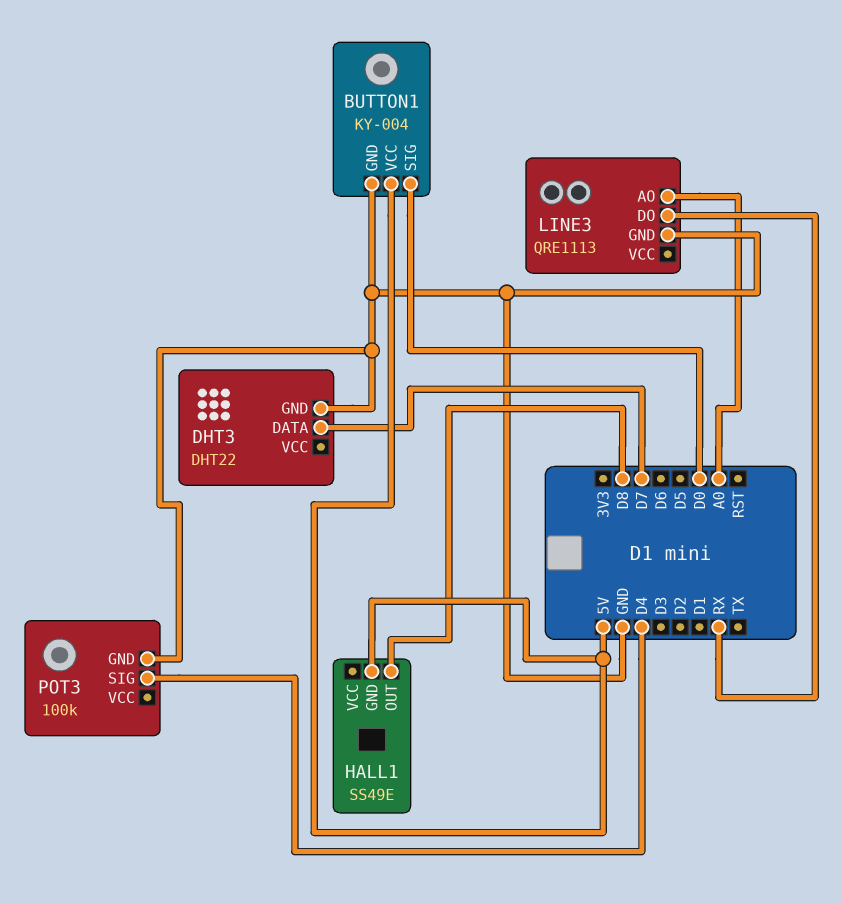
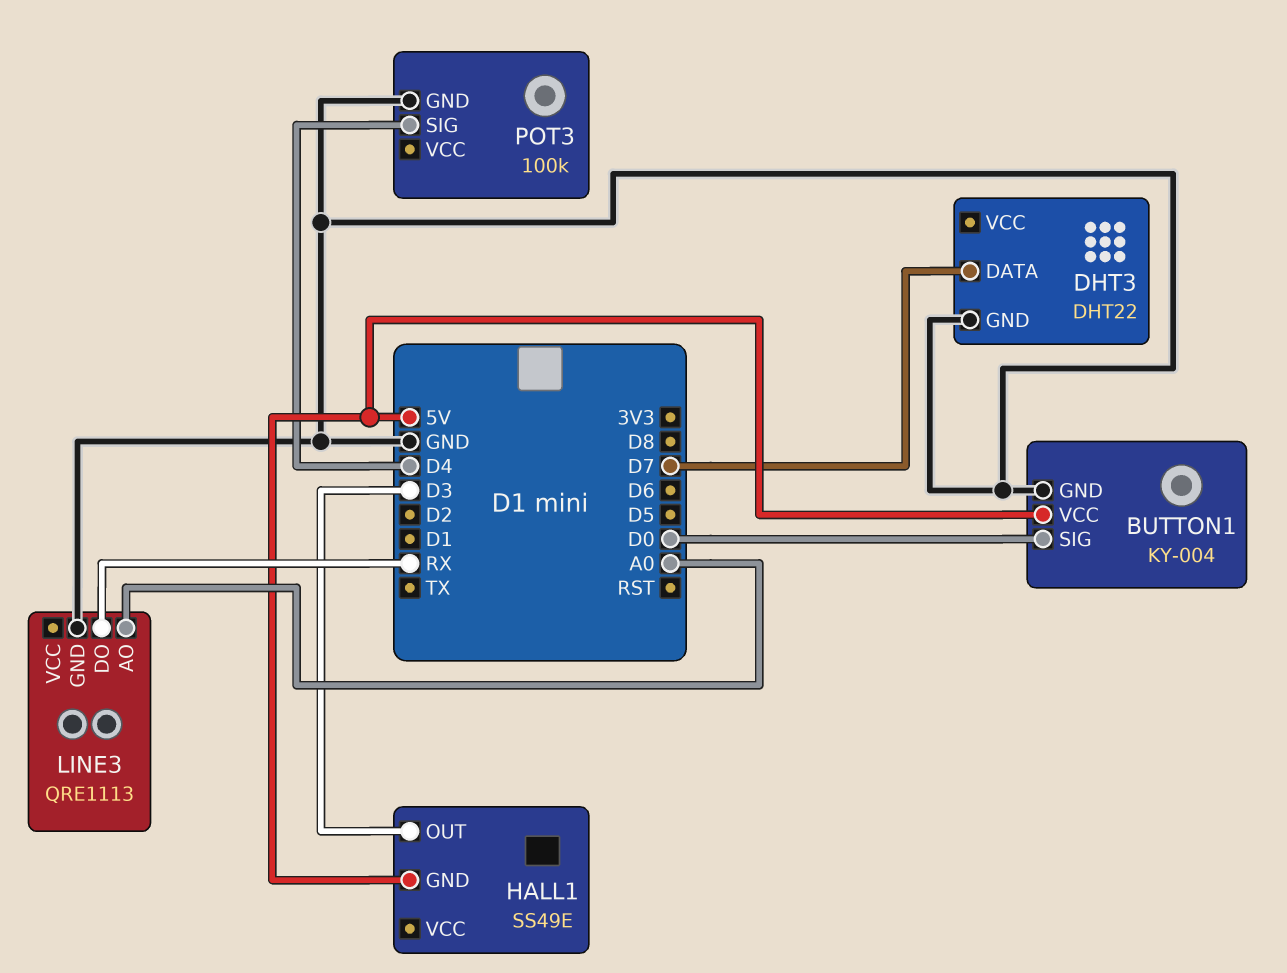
HALL1 pin OUT: D8 -> D3

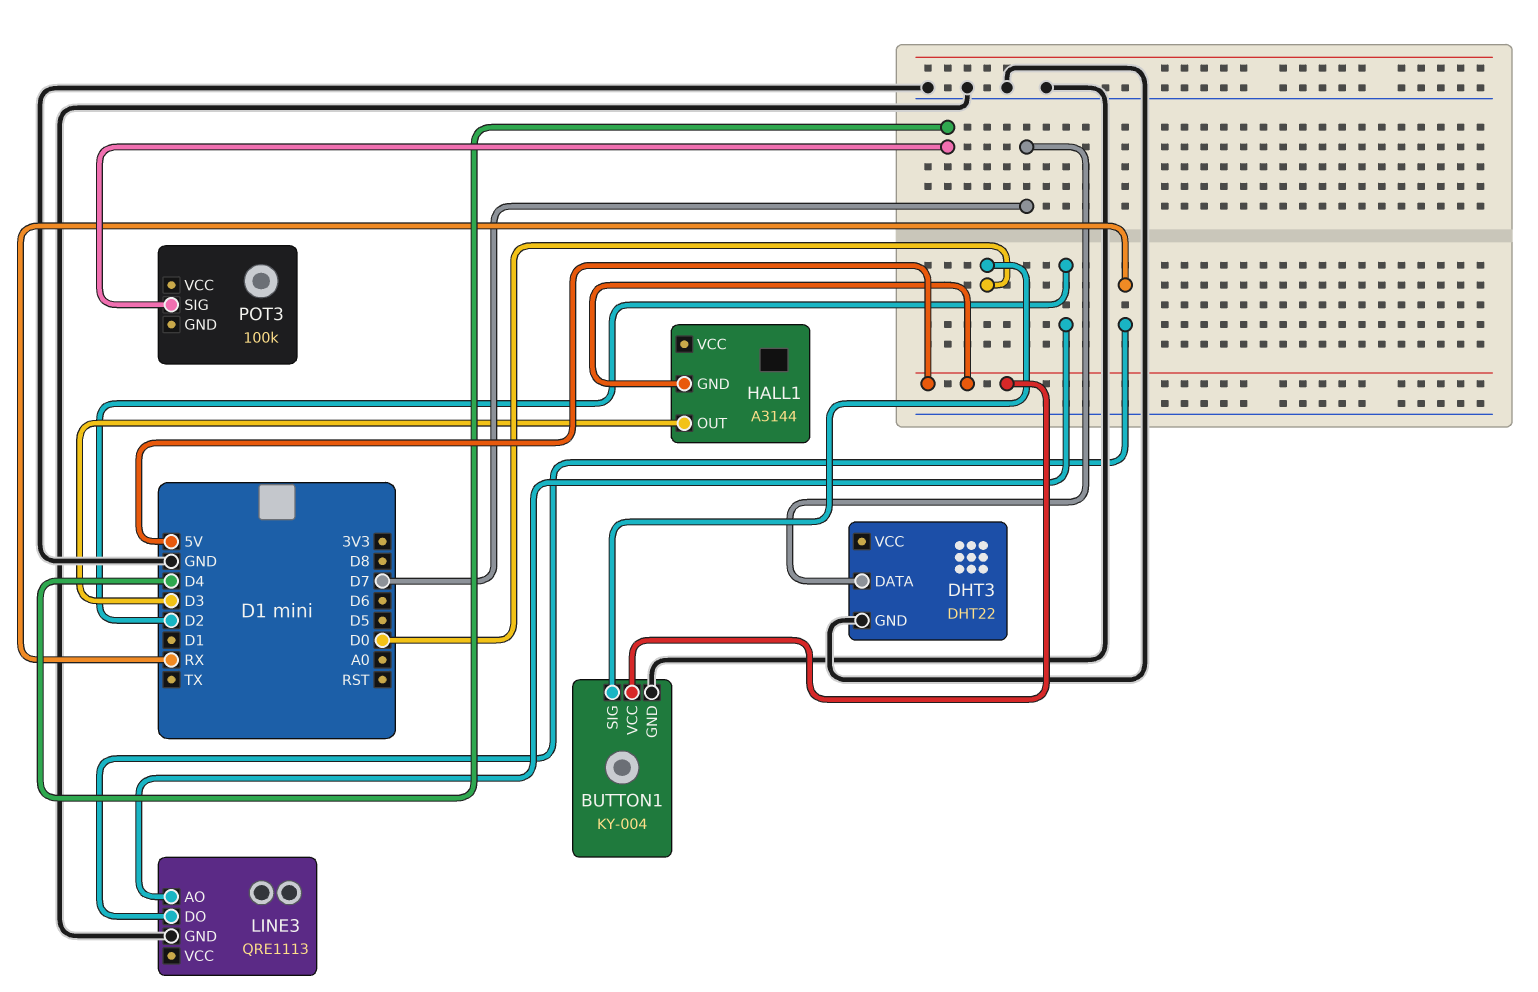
HALL1: SS49E -> A3144
LINE3 pin AO: A0 -> D2
POT3 pin GND: GND -> none

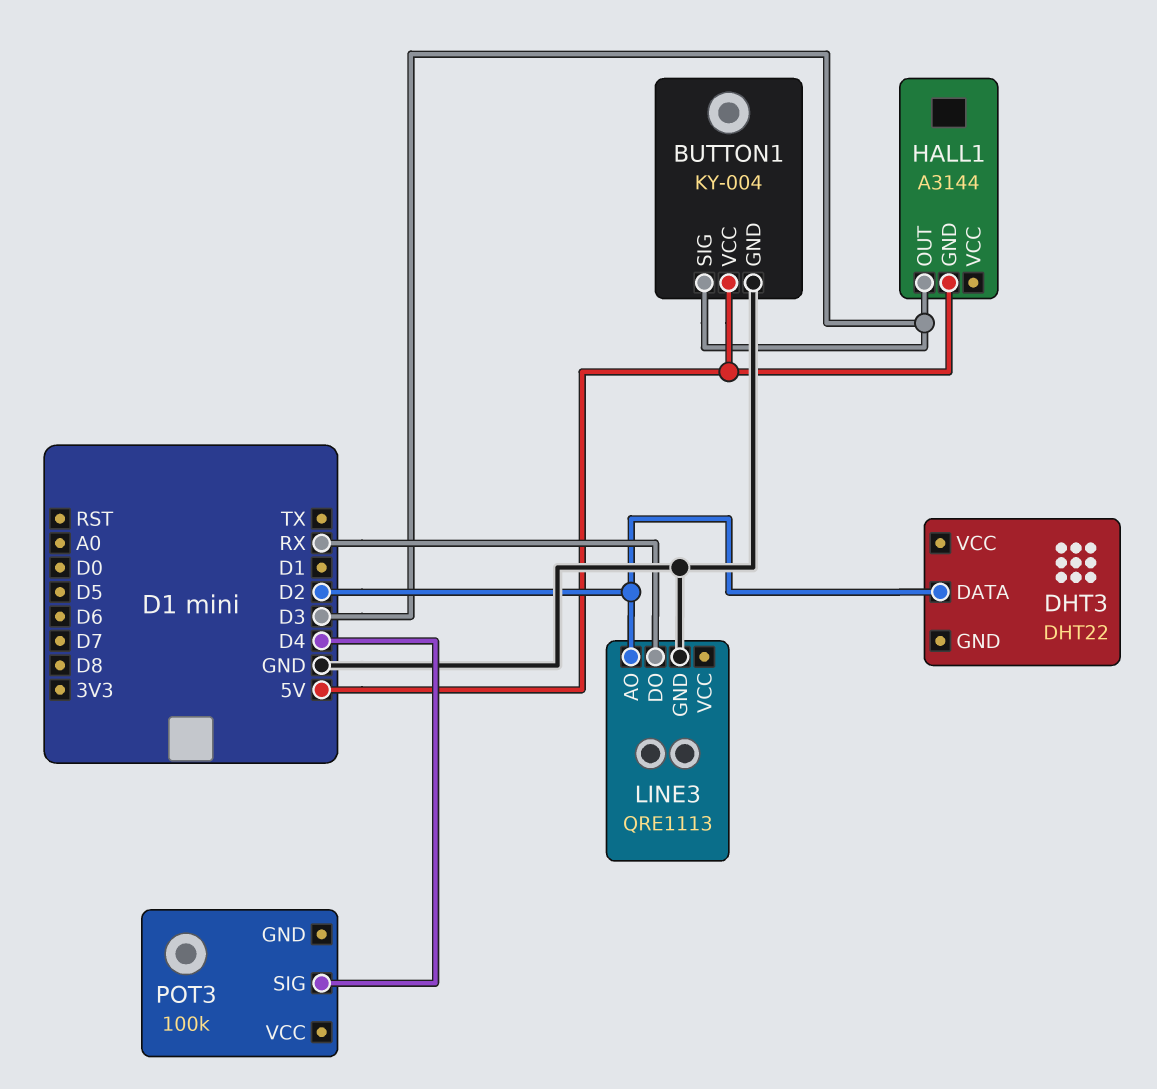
BUTTON1 pin SIG: D0 -> D3
DHT3 pin DATA: D7 -> D2
DHT3 pin GND: GND -> none

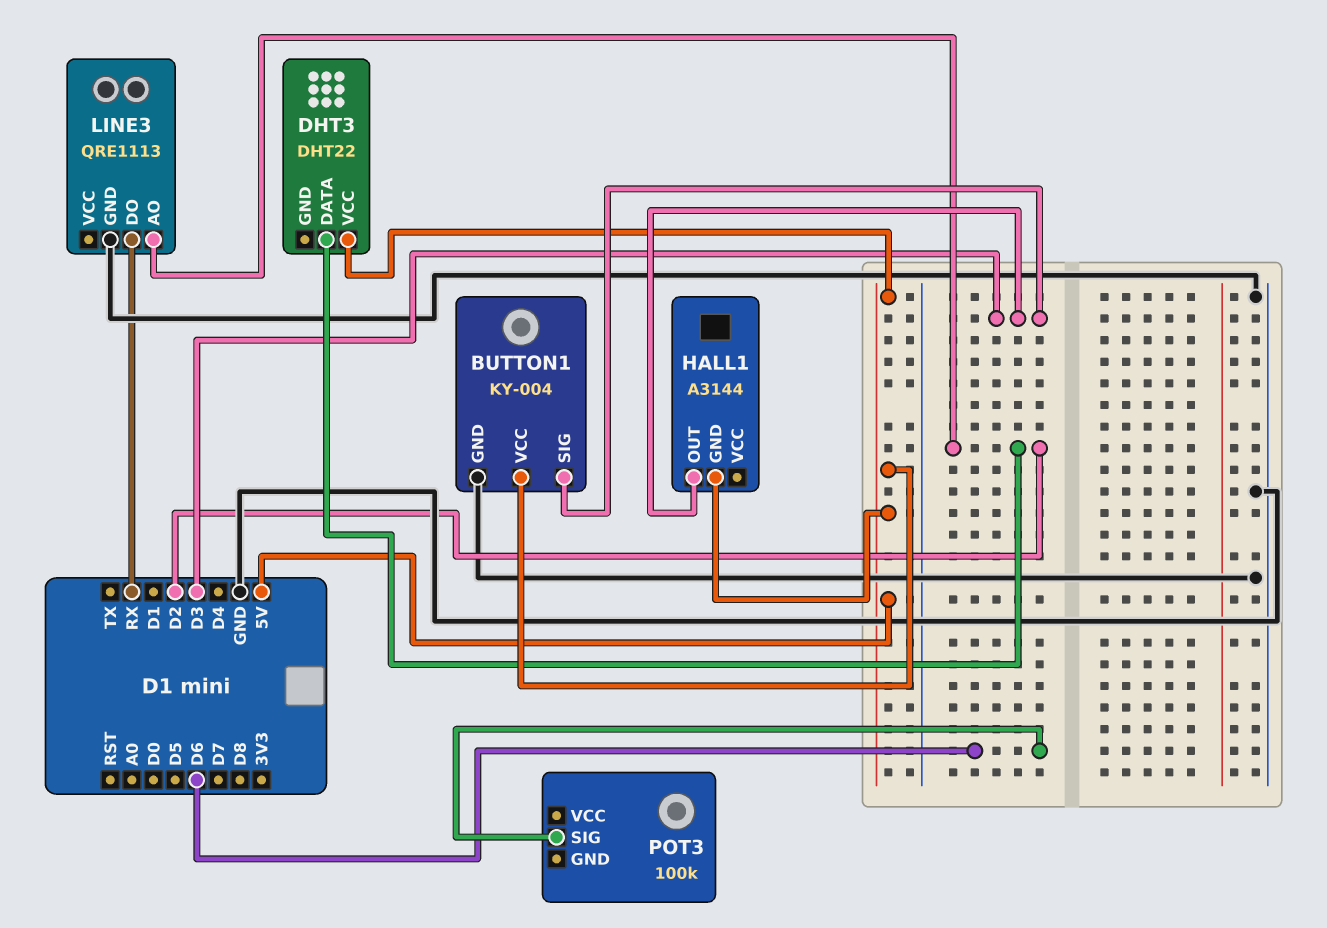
DHT3 pin VCC: none -> 5V
POT3 pin SIG: D4 -> D6

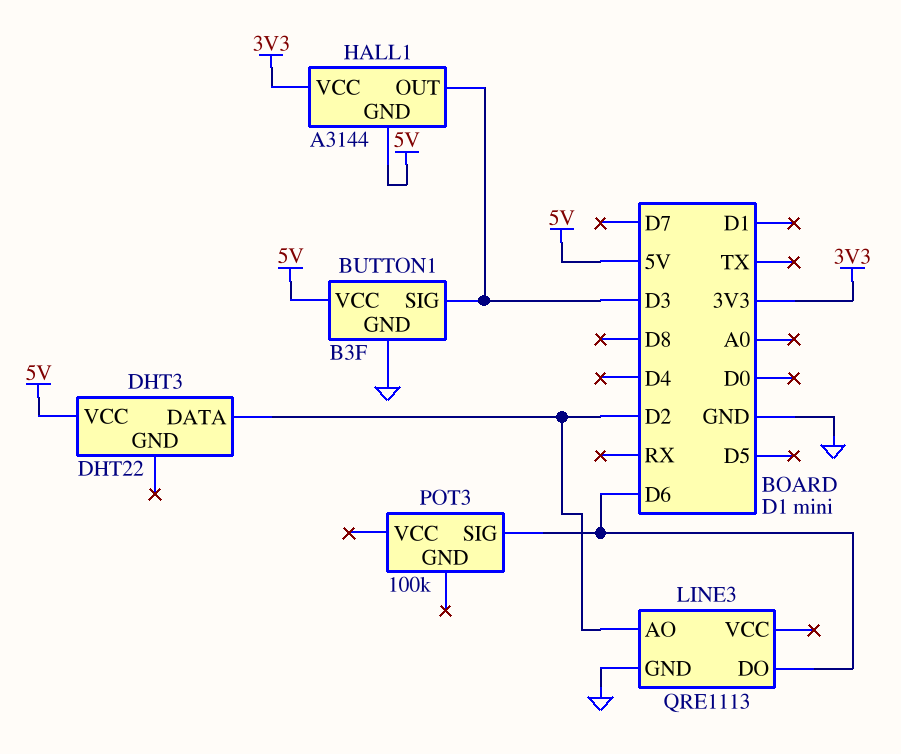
BUTTON1: KY-004 -> B3F
HALL1 pin VCC: none -> 3V3
LINE3 pin DO: RX -> D6

